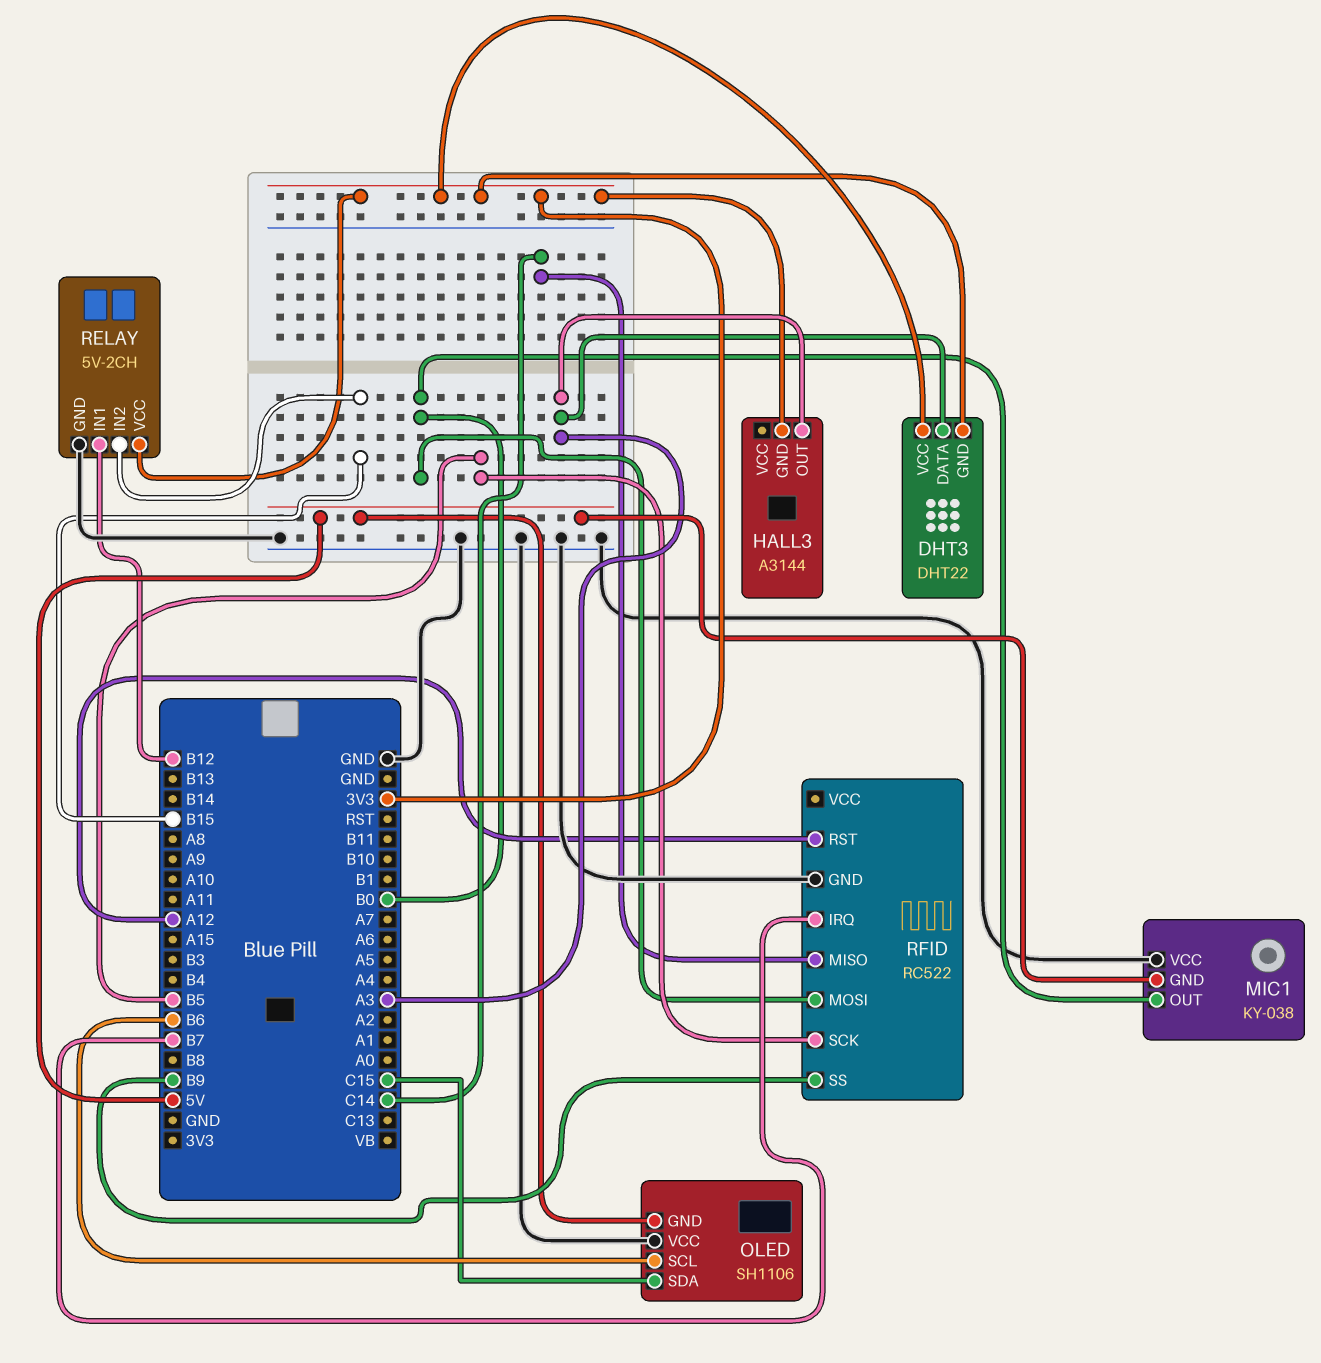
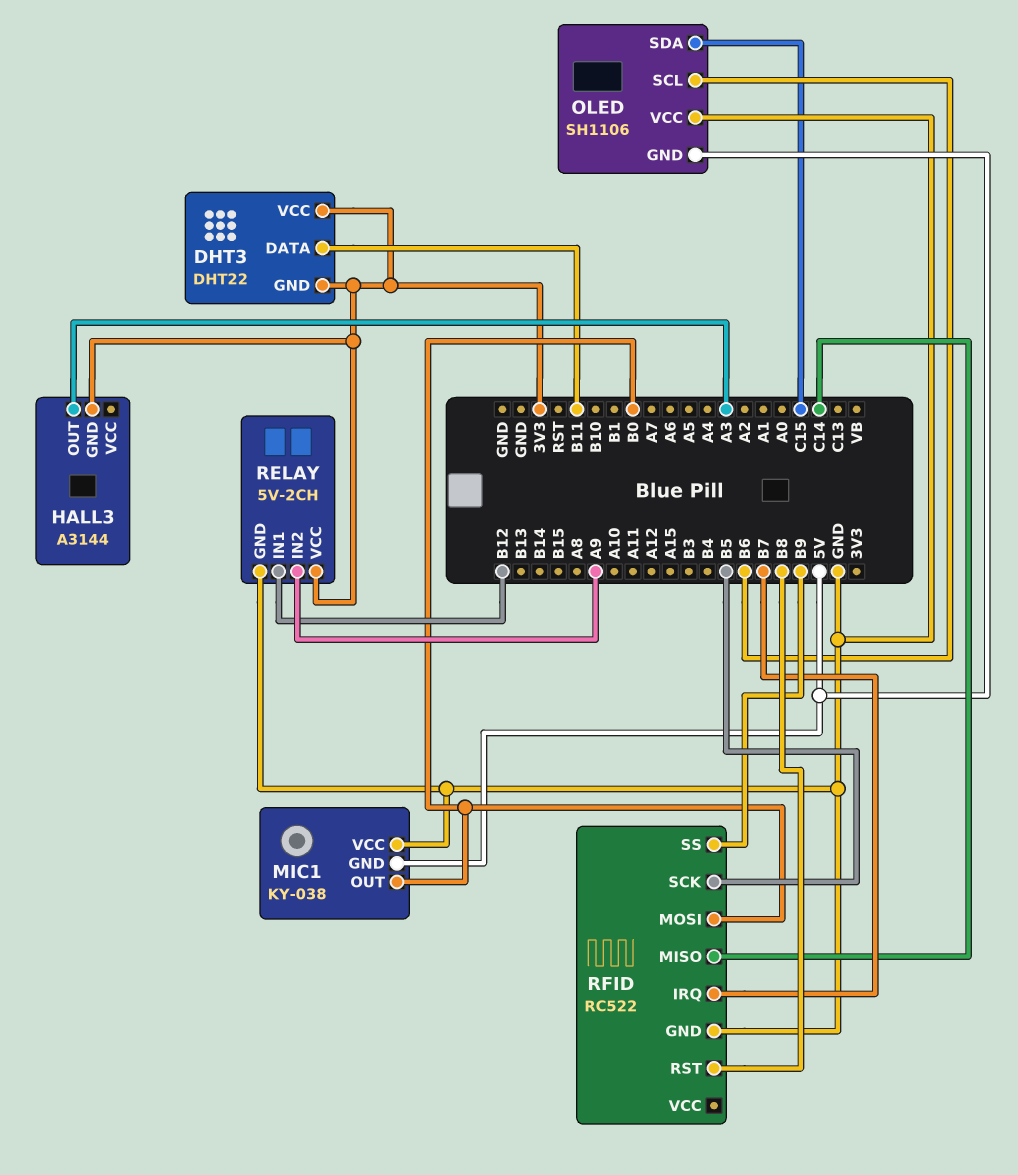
DHT3 pin DATA: A3 -> B11
RELAY pin IN2: B15 -> A9
RFID pin RST: A12 -> B8

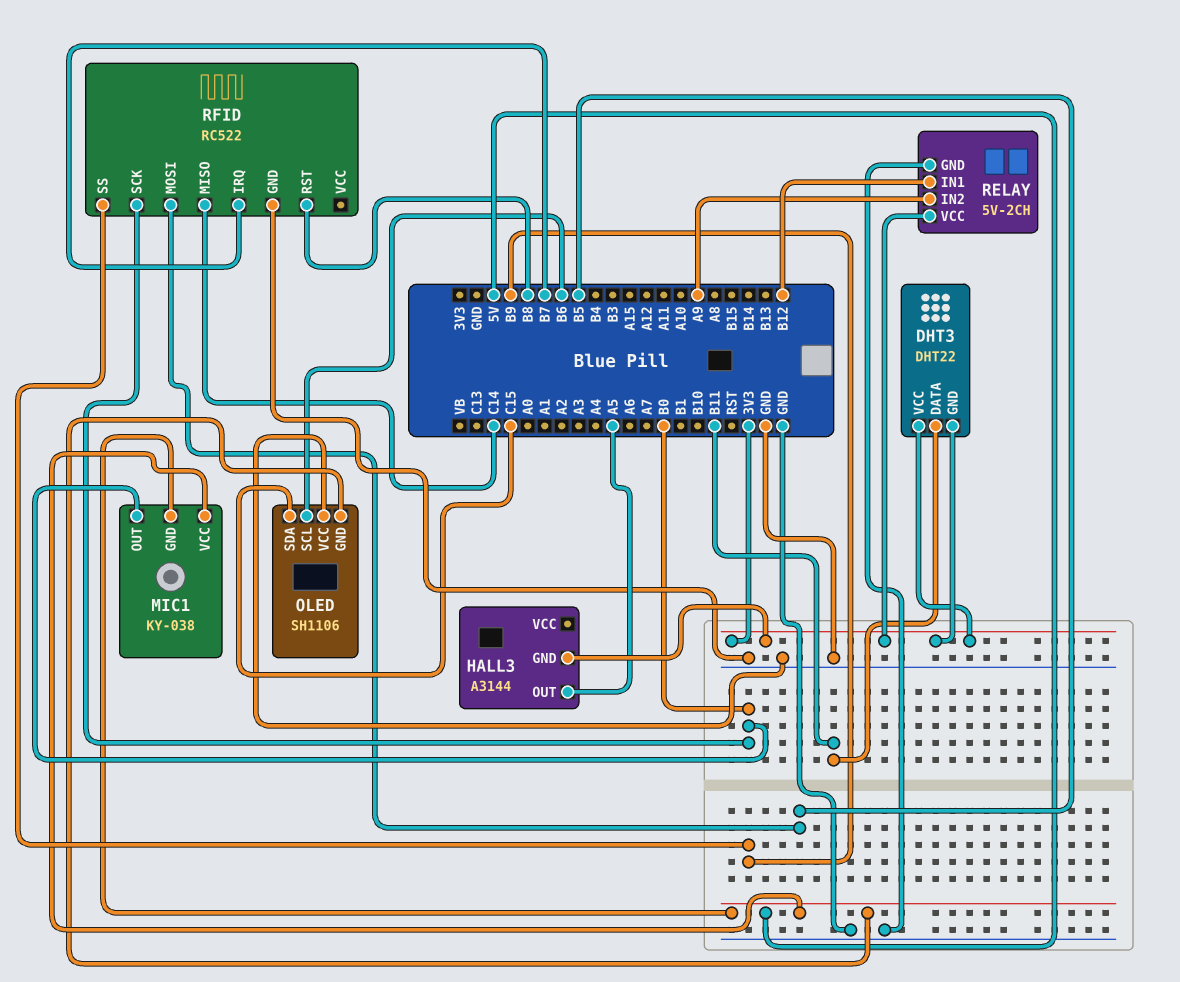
HALL3 pin OUT: A3 -> A5
MIC1 pin VCC: GND -> 5V
RFID pin MOSI: B0 -> B5
RFID pin SCK: B5 -> B0

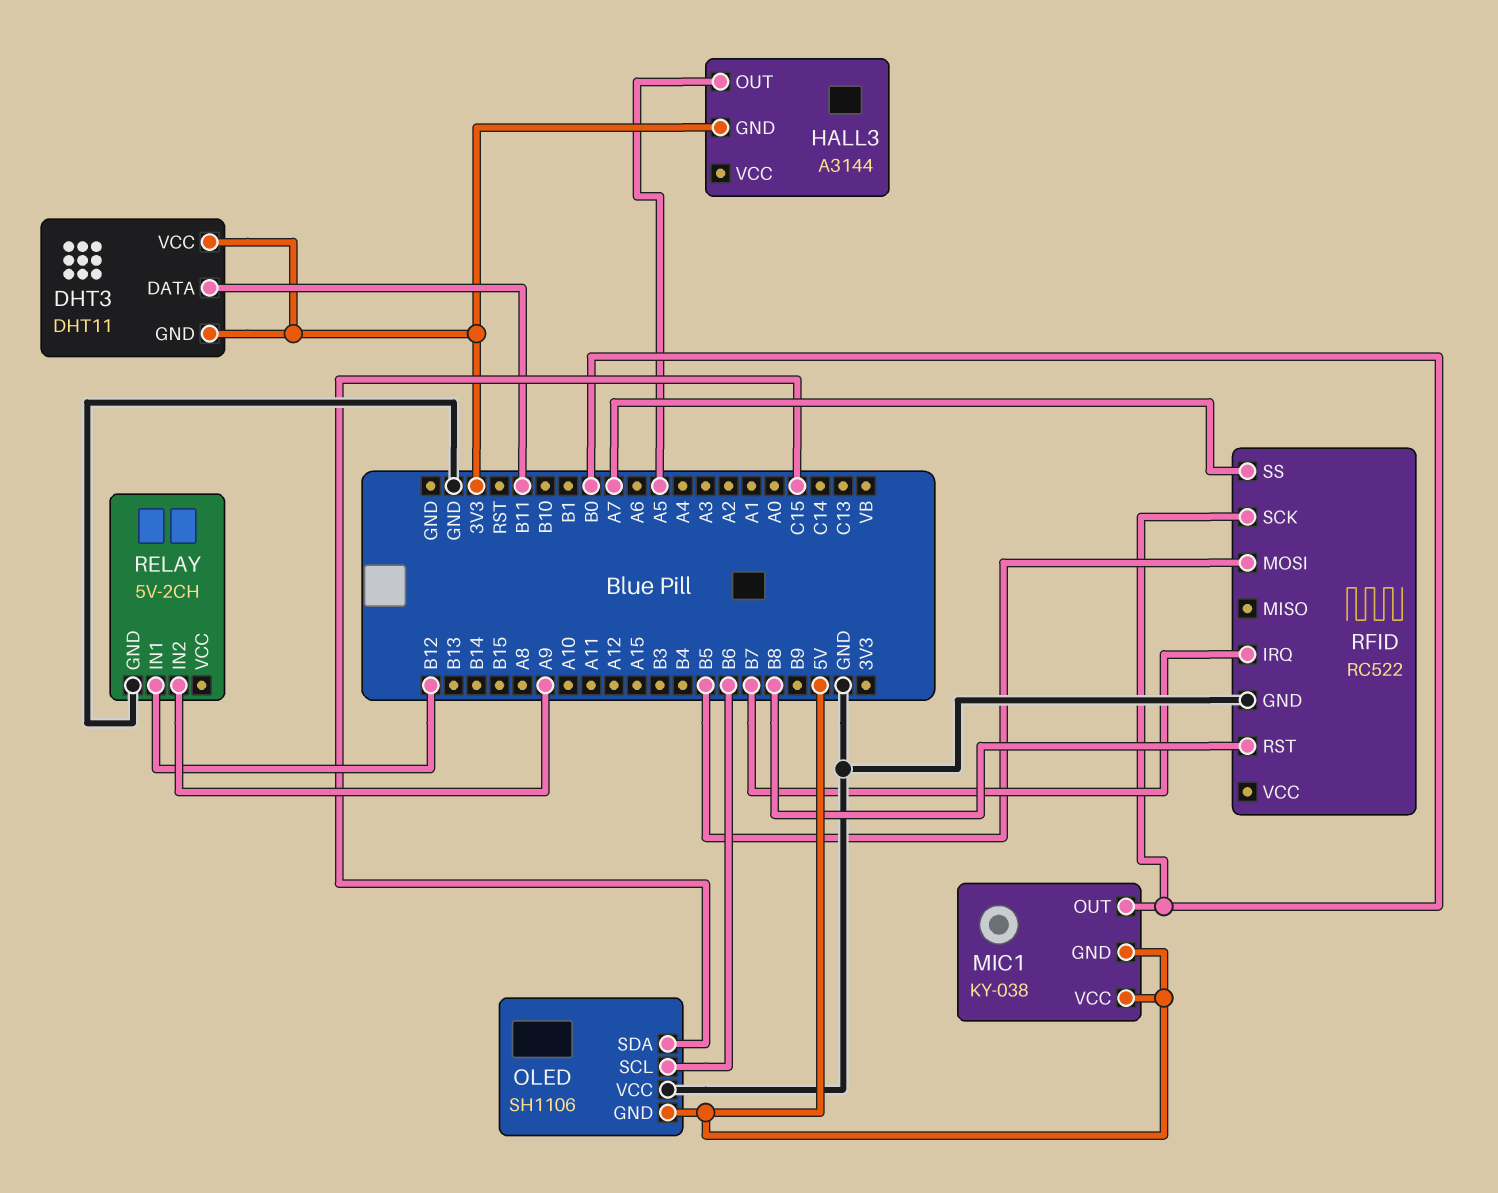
DHT3: DHT22 -> DHT11
RELAY pin VCC: 3V3 -> none
RFID pin MISO: C14 -> none
RFID pin SS: B9 -> A7

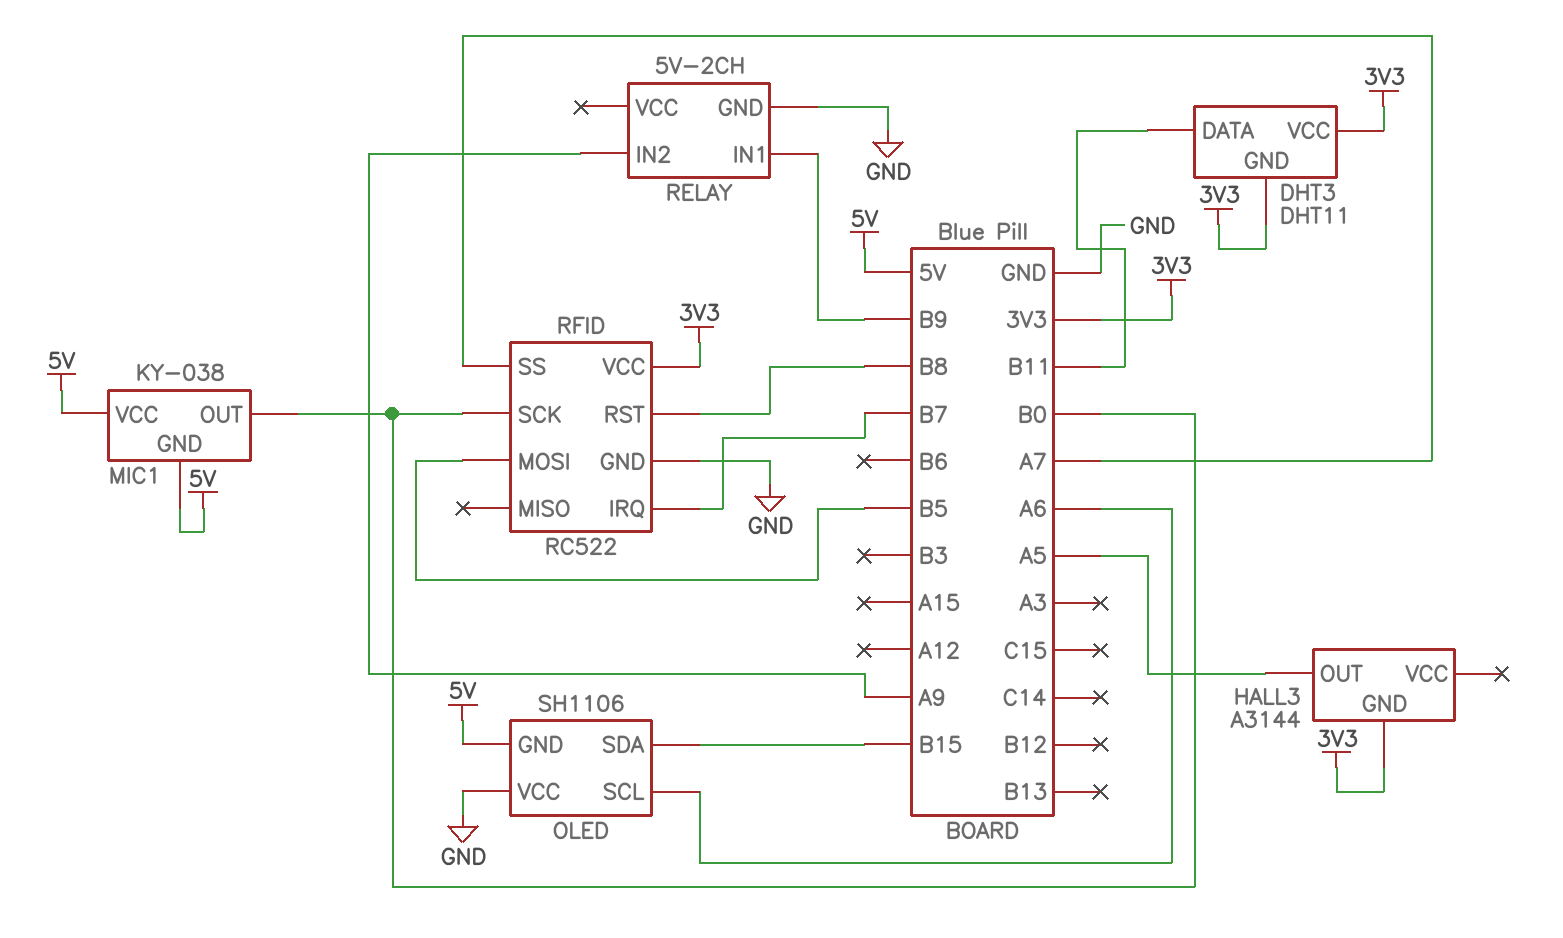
OLED pin SCL: B6 -> A6
OLED pin SDA: C15 -> B15
RELAY pin IN1: B12 -> B9
RFID pin VCC: none -> 3V3

